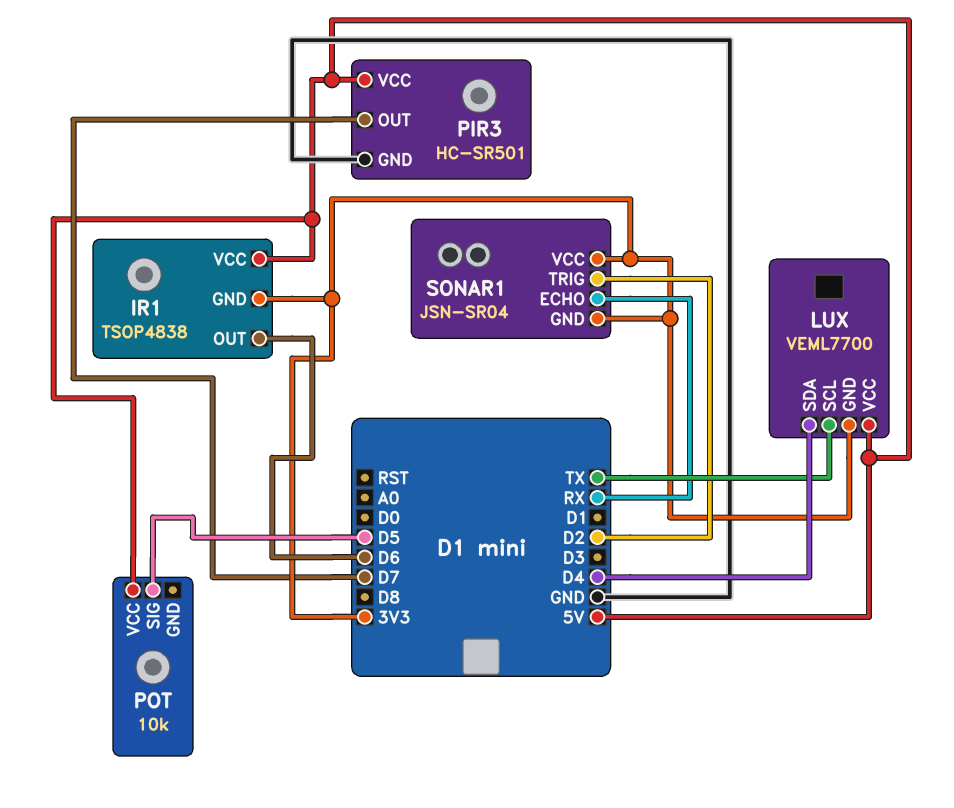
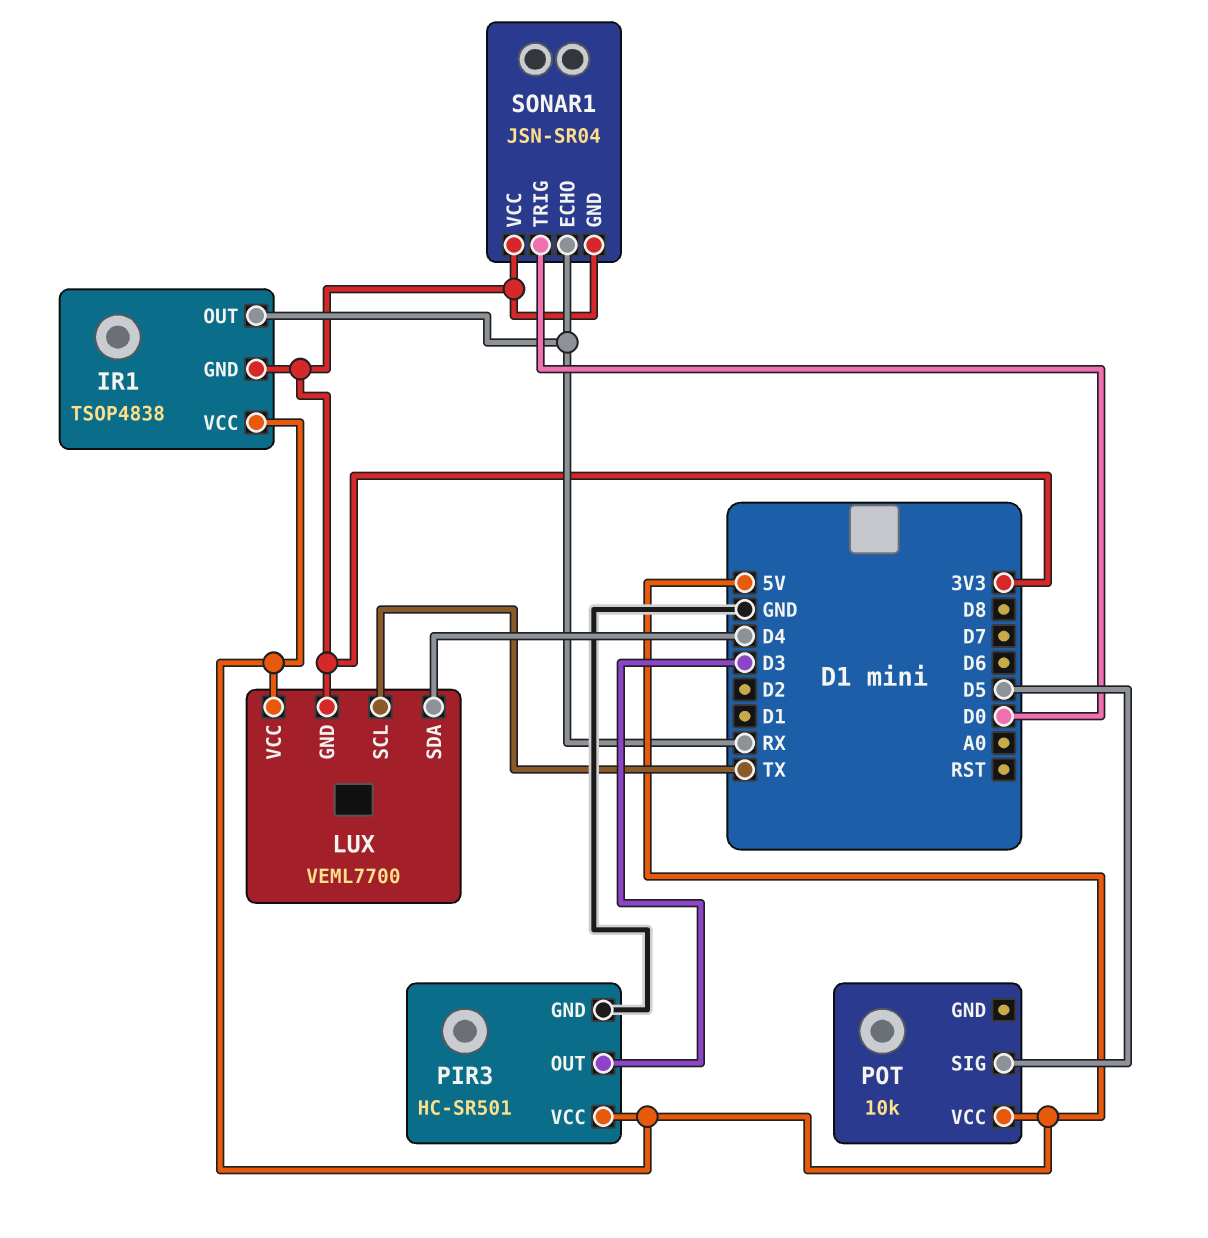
IR1 pin OUT: D6 -> RX
PIR3 pin OUT: D7 -> D3
SONAR1 pin TRIG: D2 -> D0

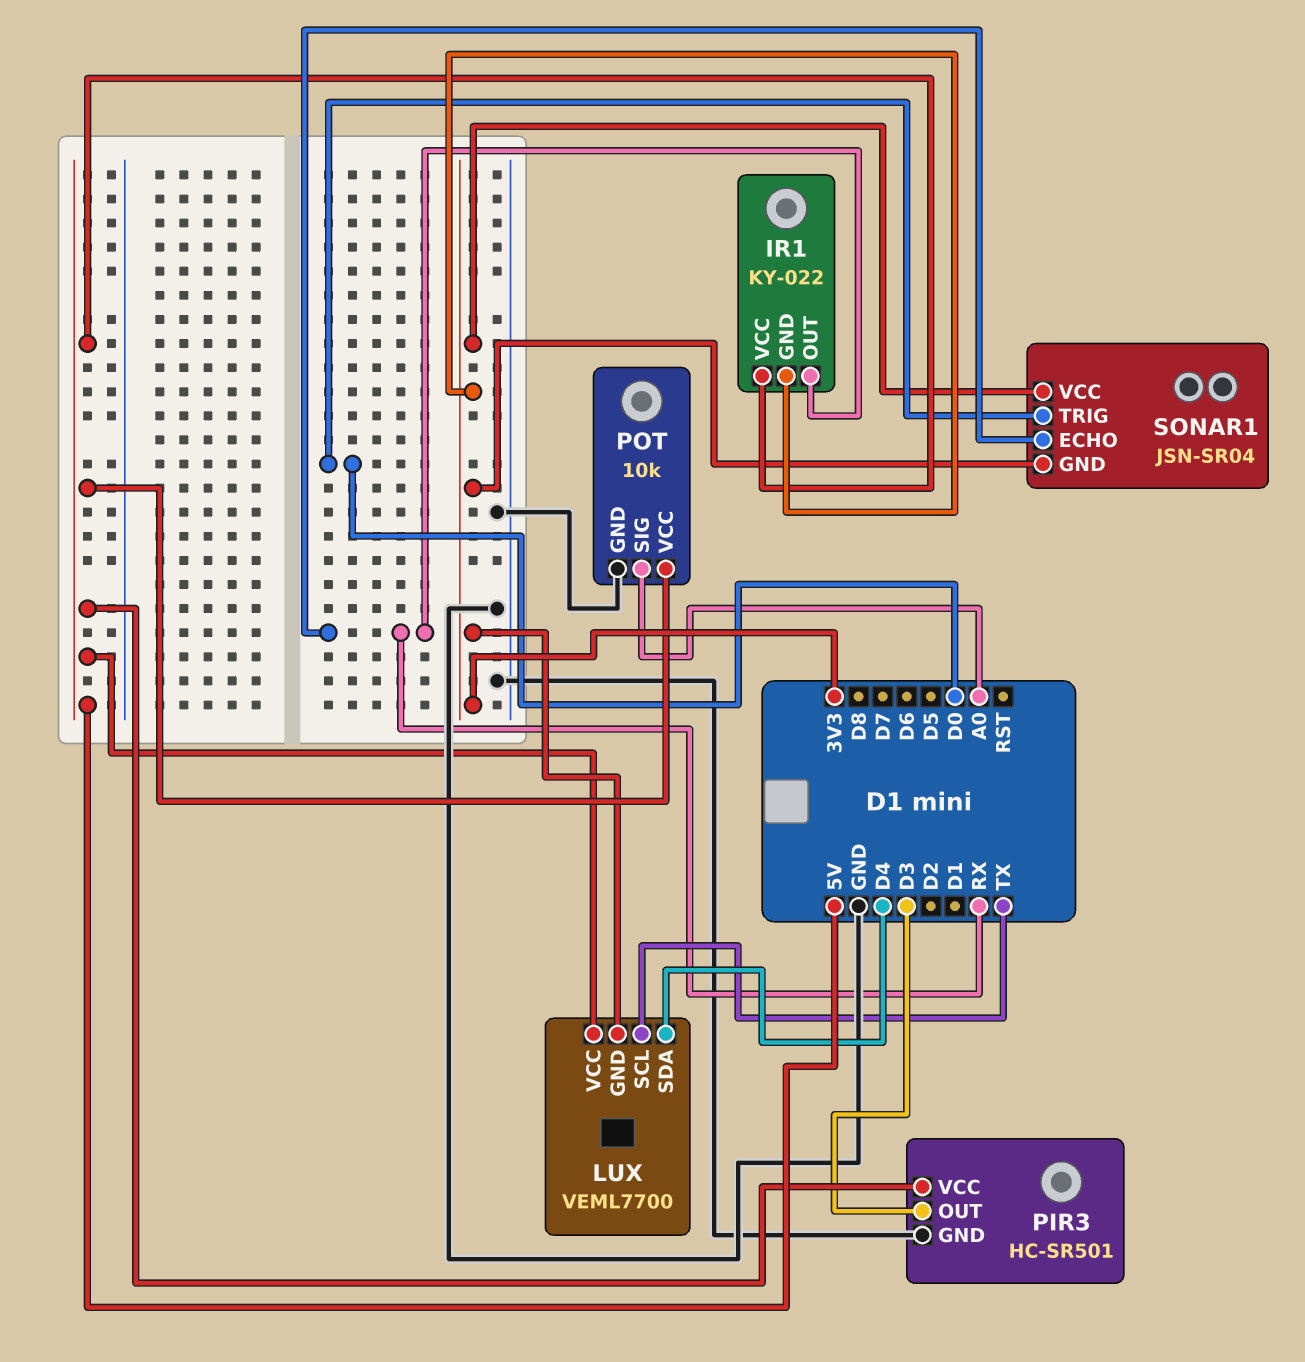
IR1: TSOP4838 -> KY-022
POT pin GND: none -> GND
POT pin SIG: D5 -> A0

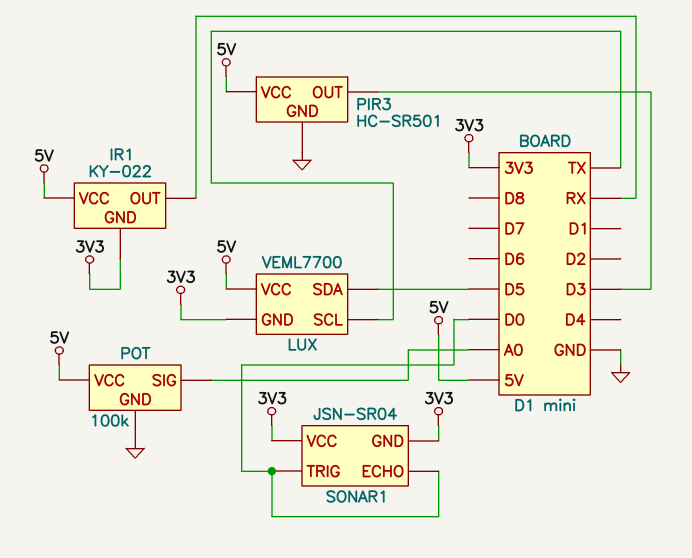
LUX pin SDA: D4 -> D5
POT: 10k -> 100k
SONAR1 pin ECHO: RX -> D0

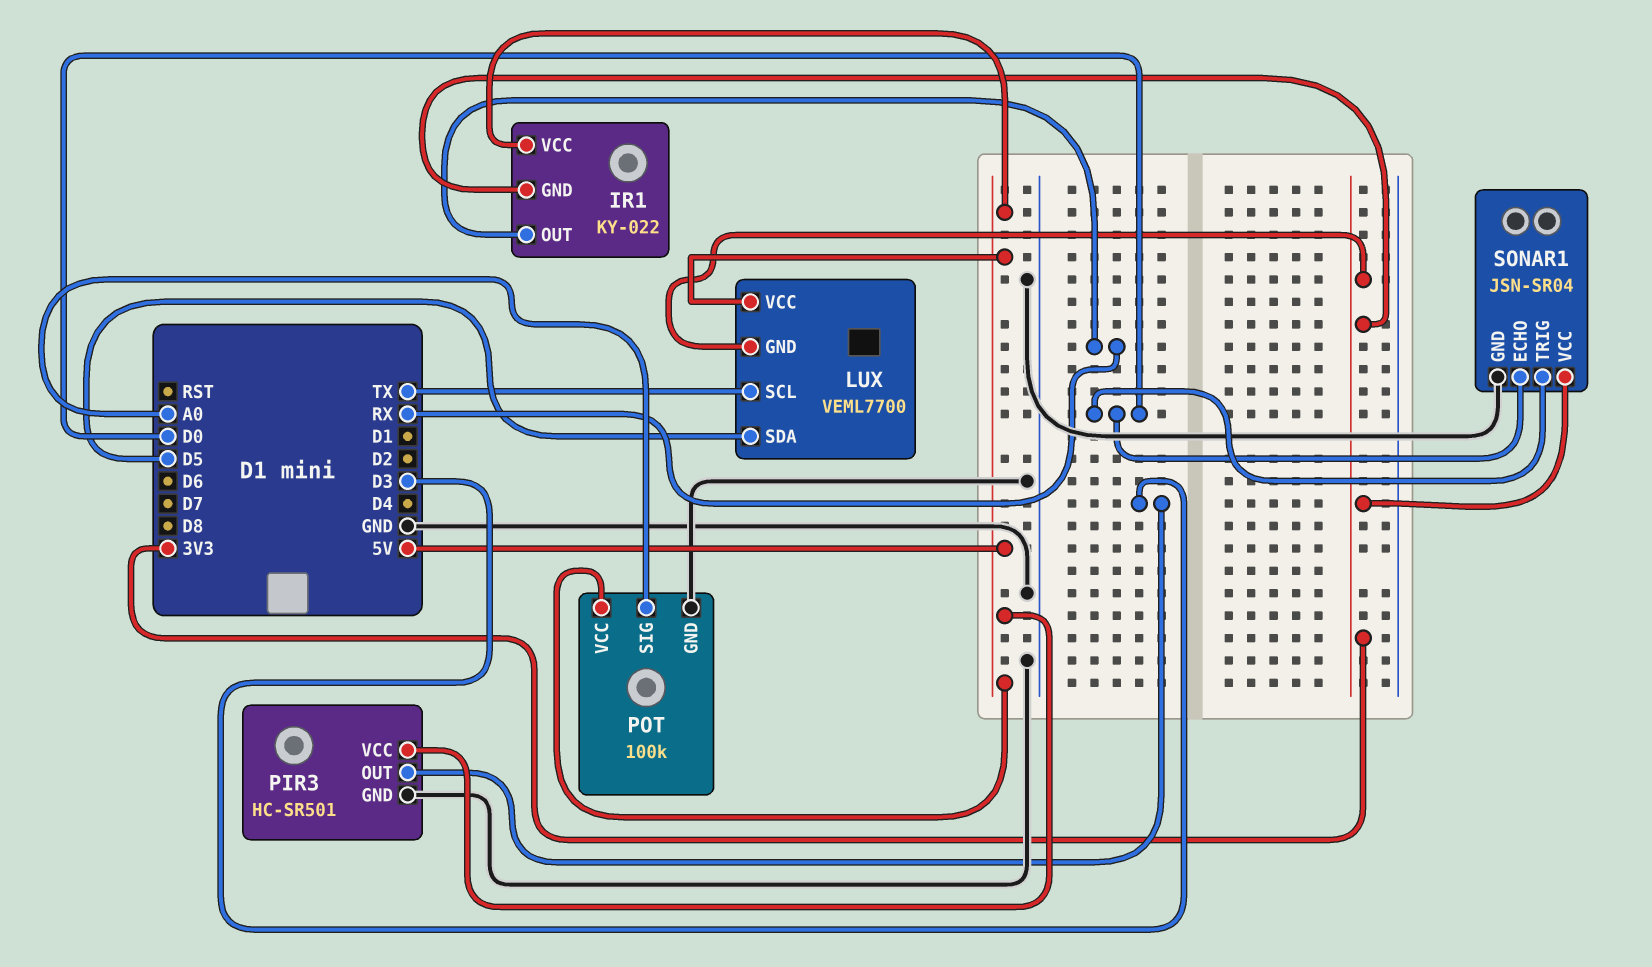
SONAR1 pin GND: 3V3 -> GND

